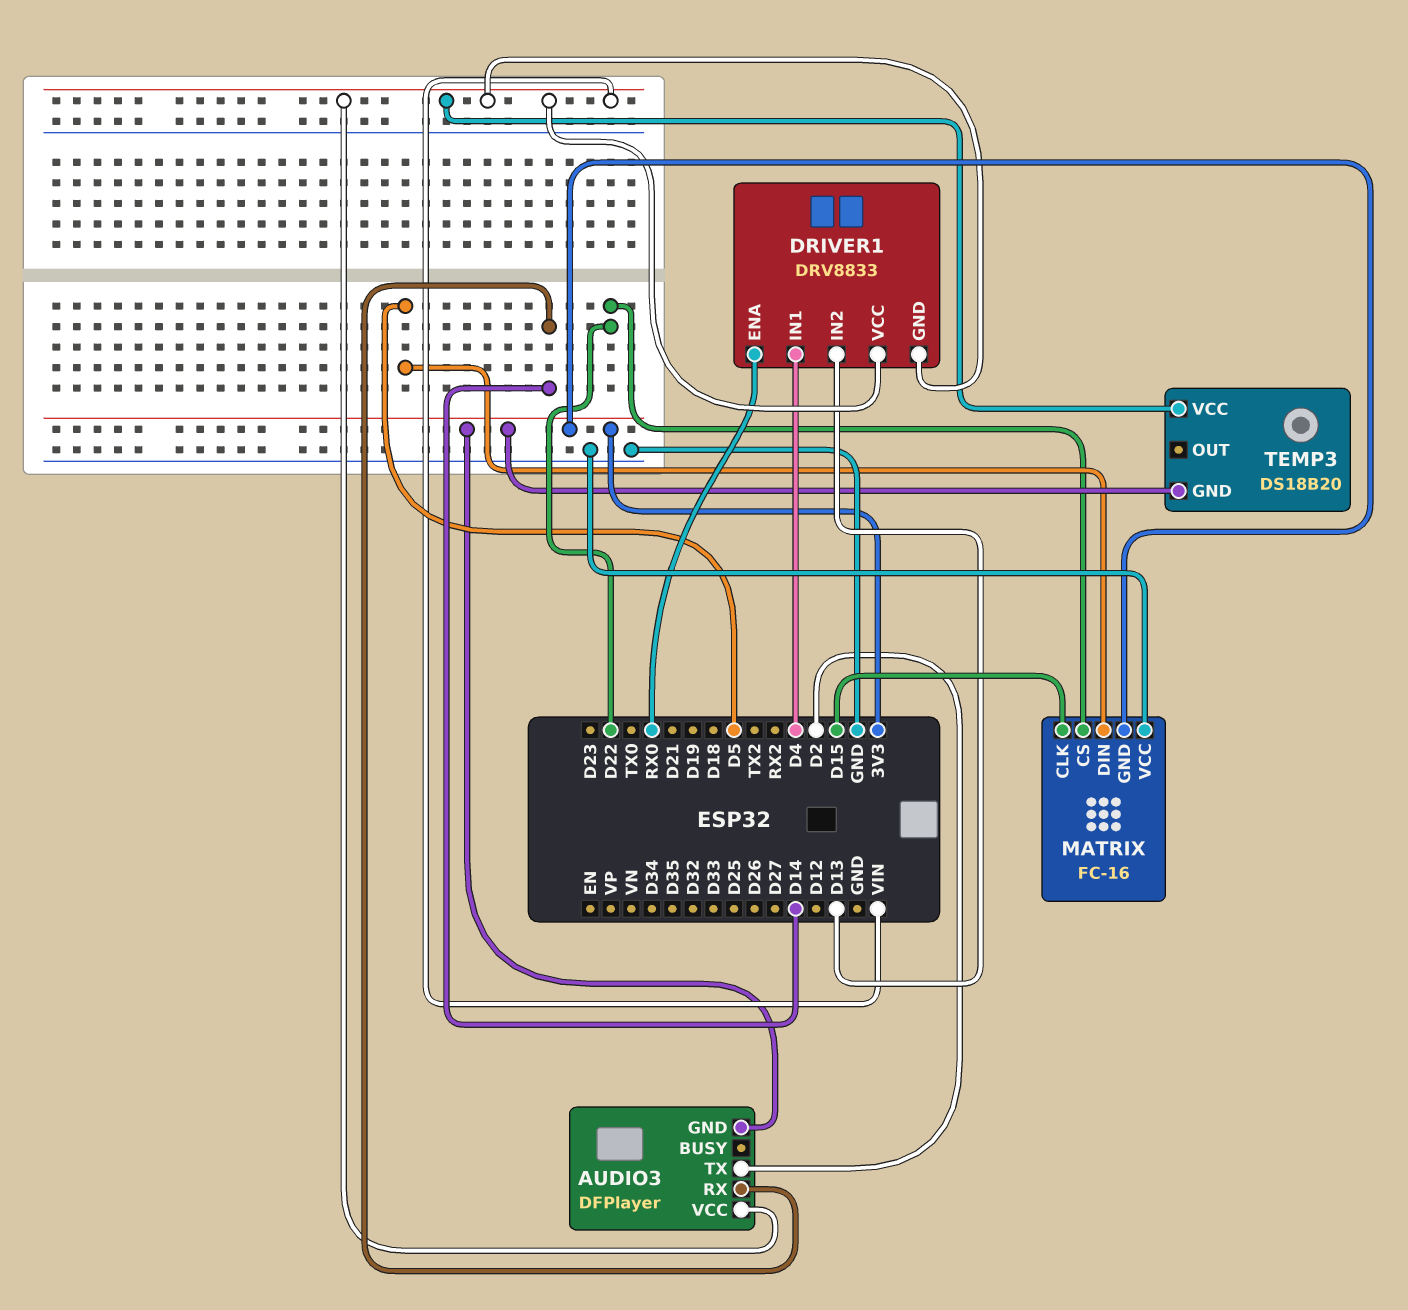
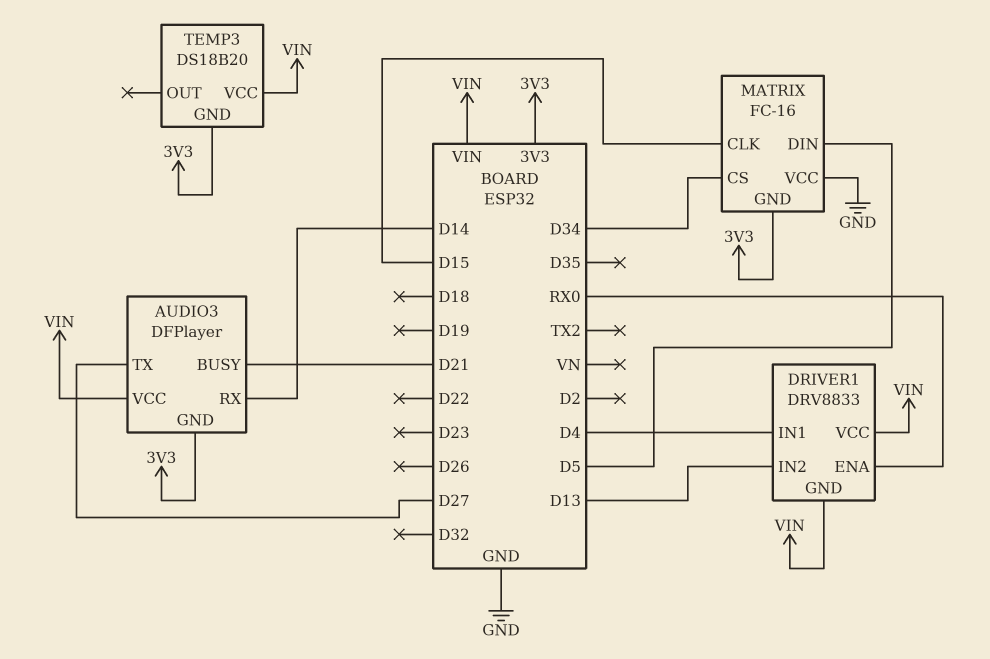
AUDIO3 pin BUSY: none -> D21
AUDIO3 pin TX: D2 -> D27
MATRIX pin CS: D22 -> D34

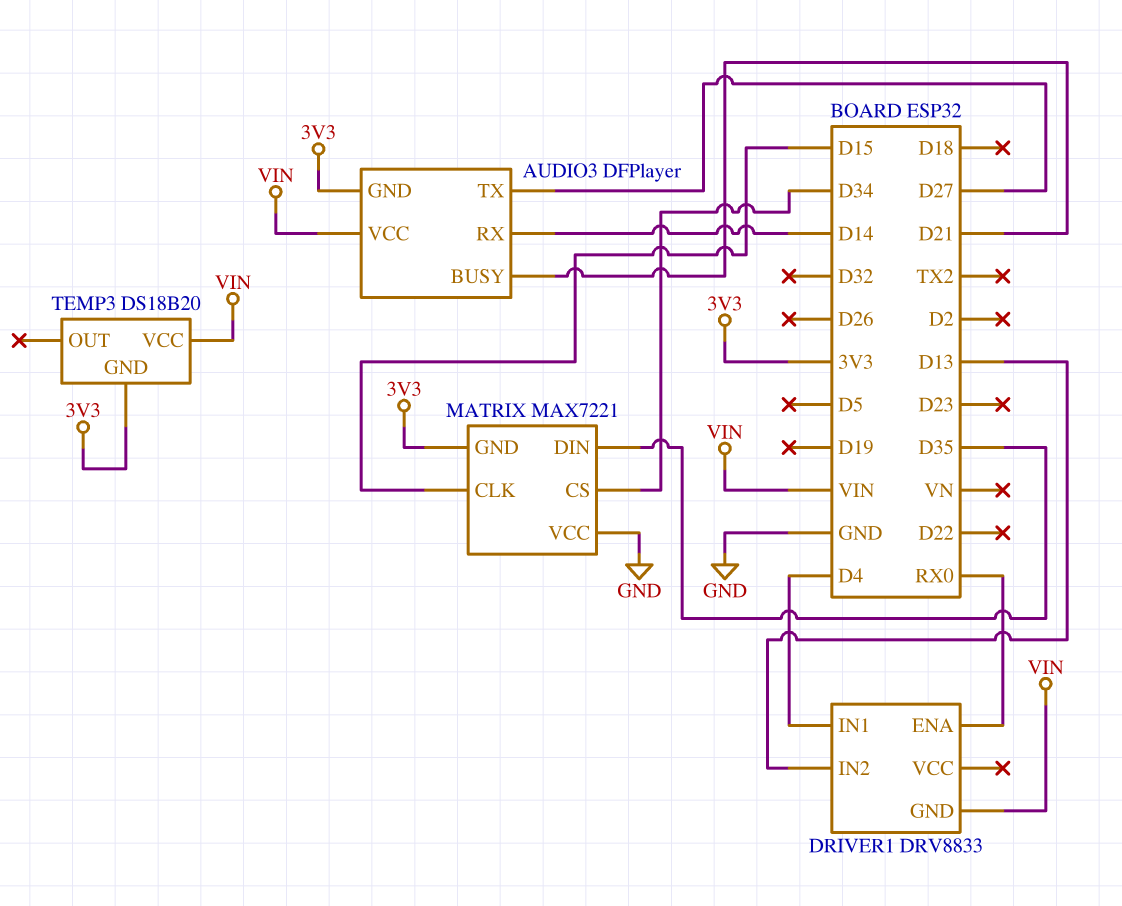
DRIVER1 pin VCC: VIN -> none
MATRIX: FC-16 -> MAX7221
MATRIX pin DIN: D5 -> D35

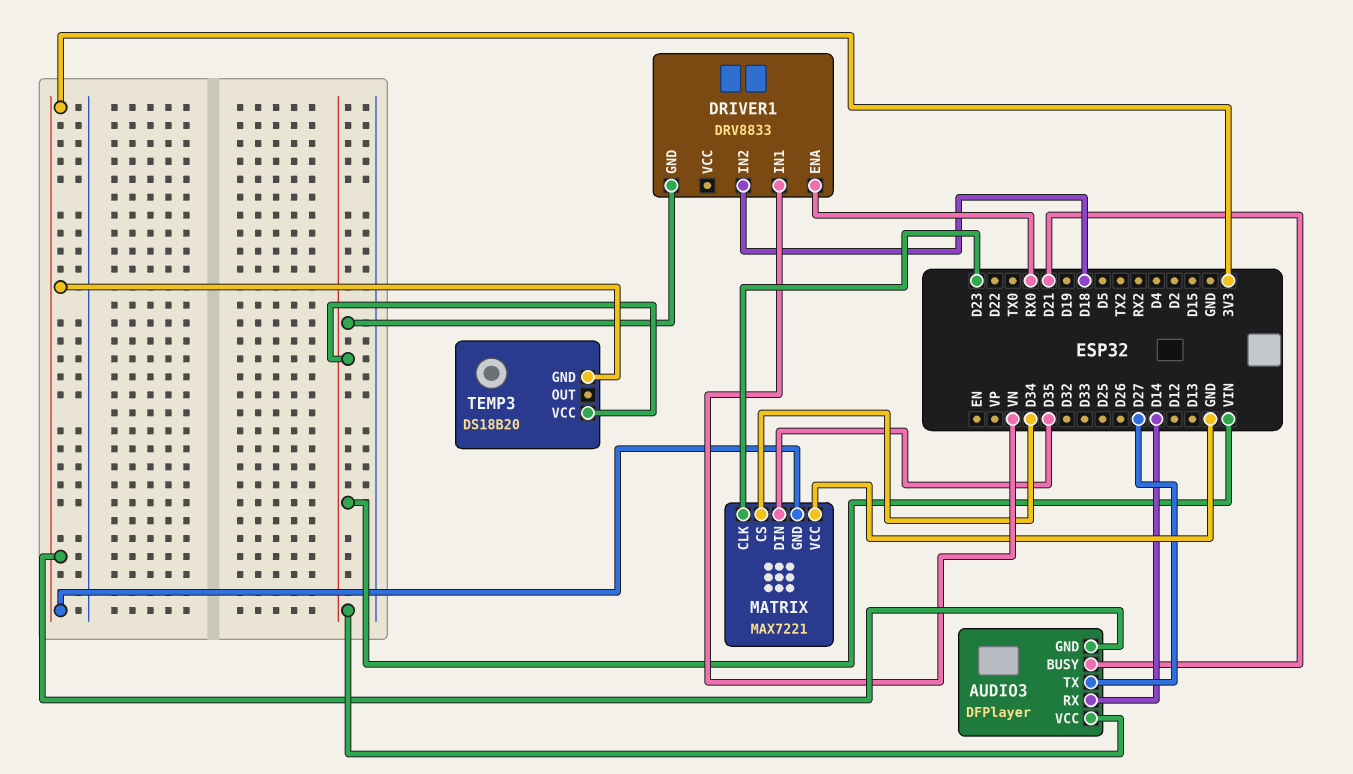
DRIVER1 pin IN1: D4 -> VN
DRIVER1 pin IN2: D13 -> D18
MATRIX pin CLK: D15 -> D23

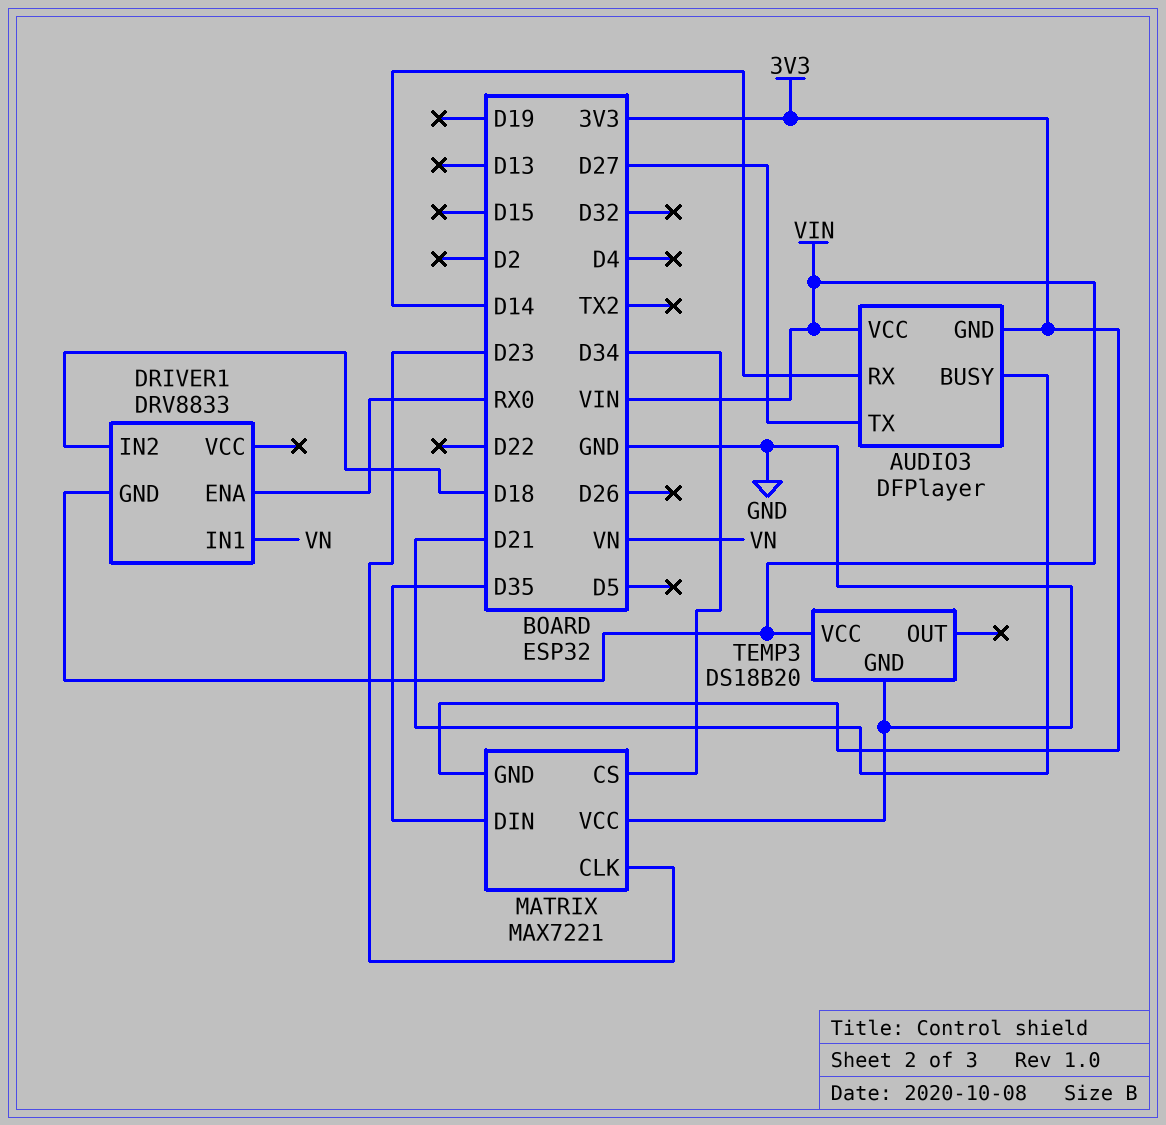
TEMP3 pin GND: 3V3 -> GND

